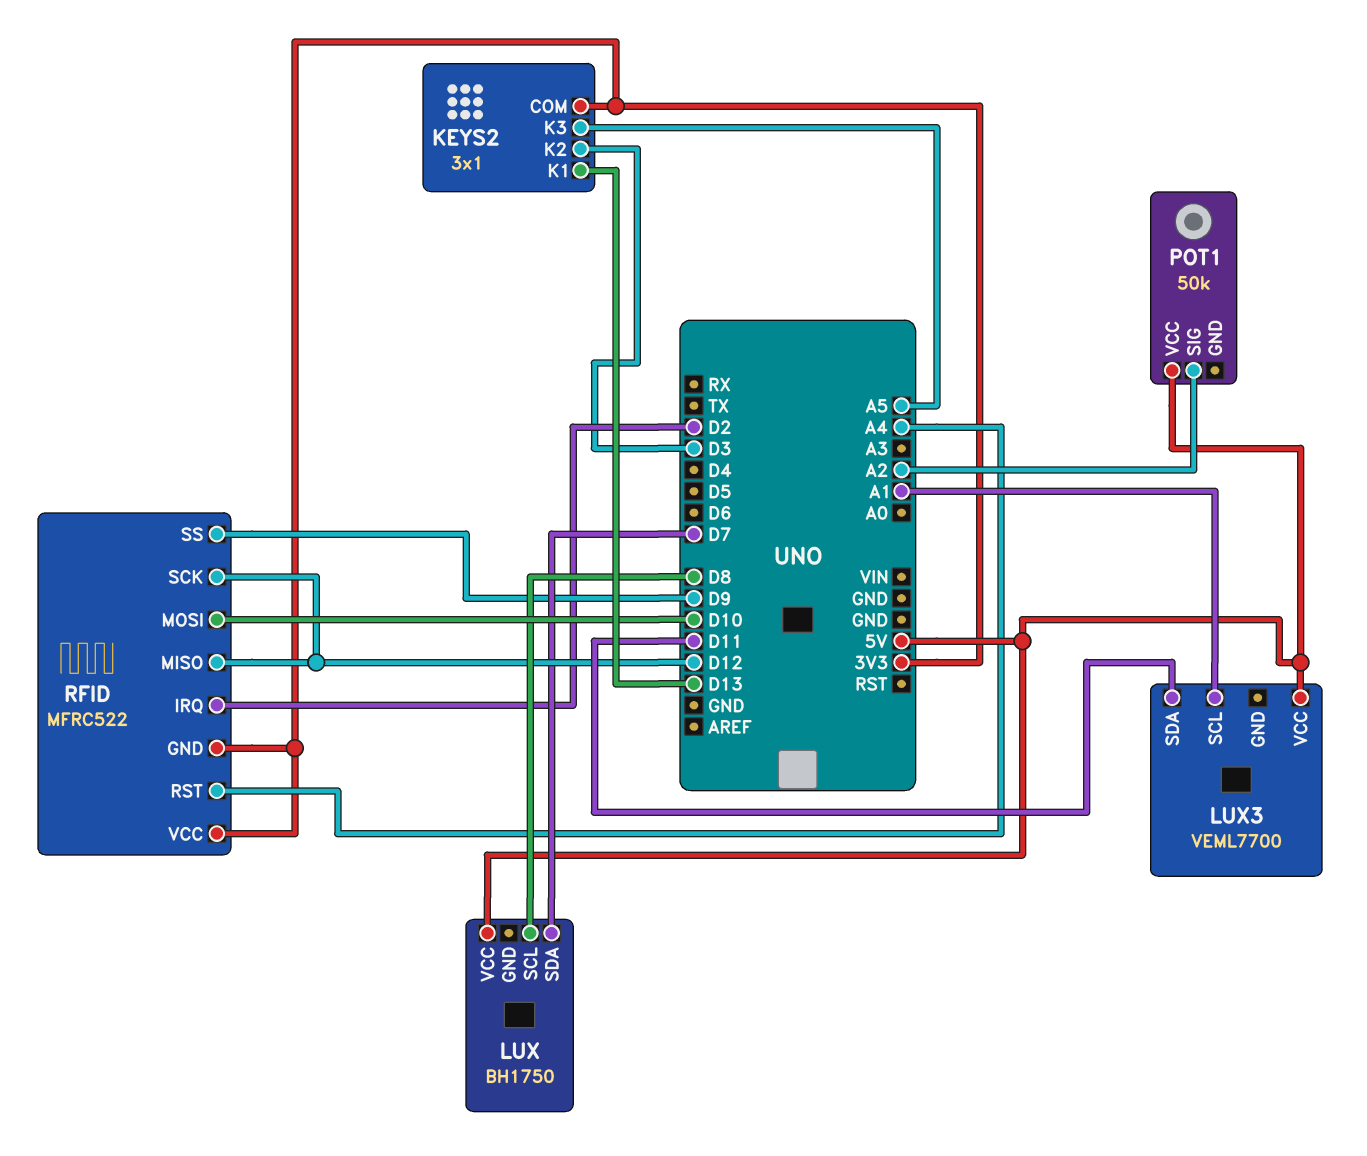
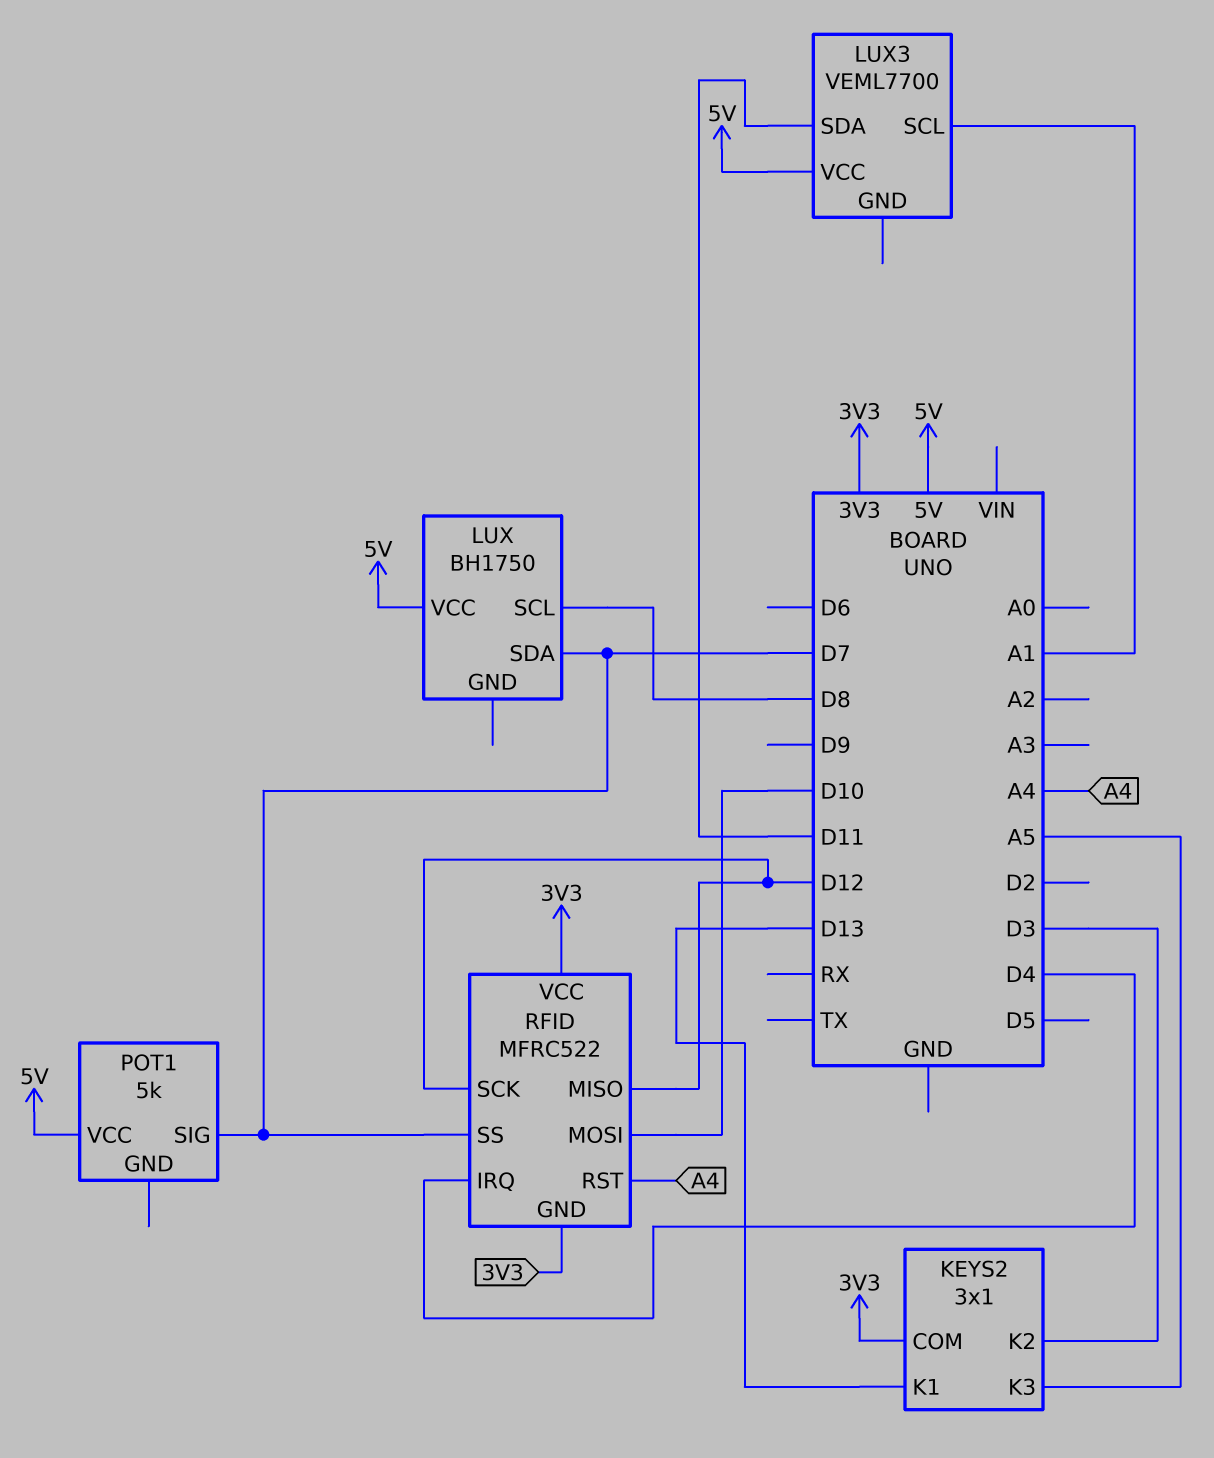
POT1: 50k -> 5k
POT1 pin SIG: A2 -> D7
RFID pin IRQ: D2 -> D4
RFID pin SS: D9 -> D7

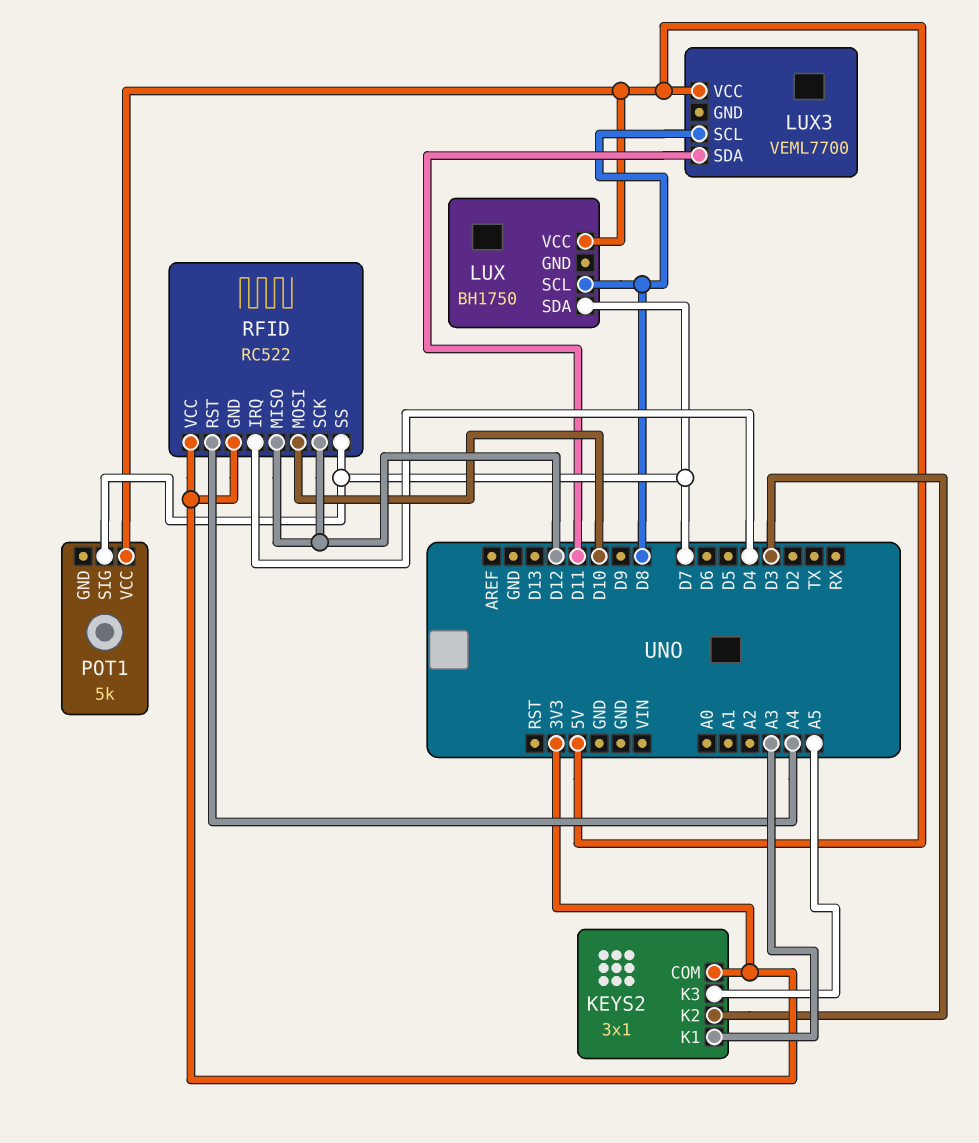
KEYS2 pin K1: D13 -> A3
LUX3 pin SCL: A1 -> D8
RFID: MFRC522 -> RC522

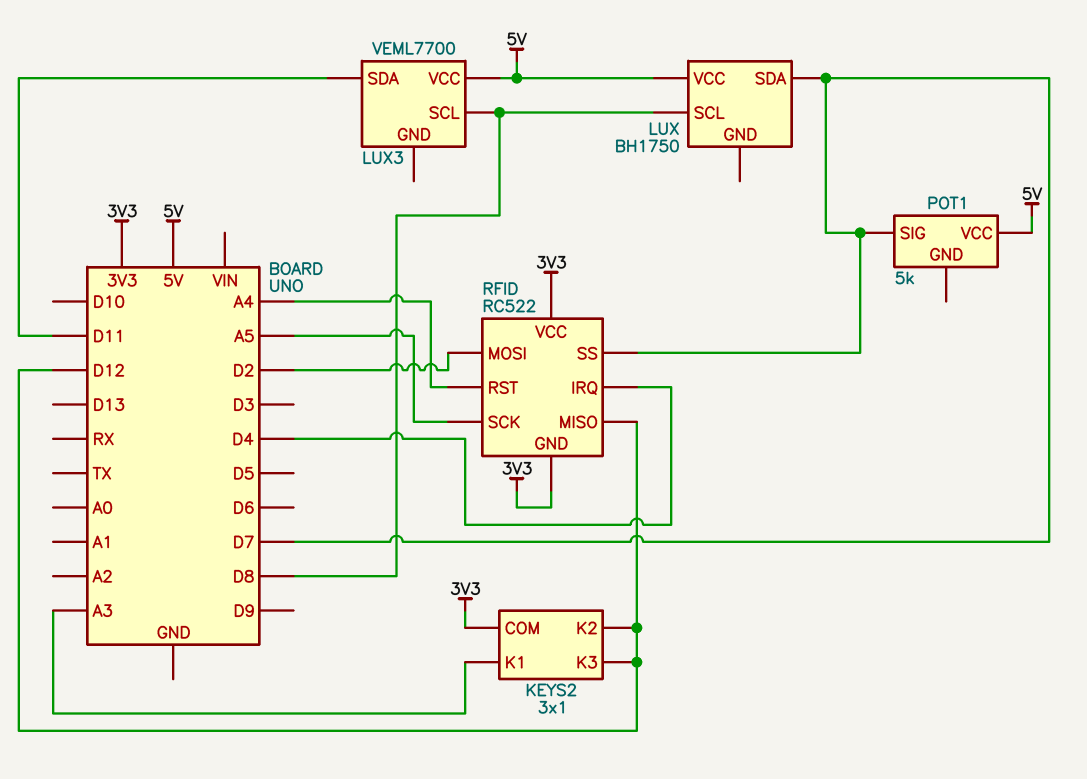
KEYS2 pin K2: D3 -> D12
KEYS2 pin K3: A5 -> D12
RFID pin MOSI: D10 -> D2
RFID pin SCK: D12 -> A5

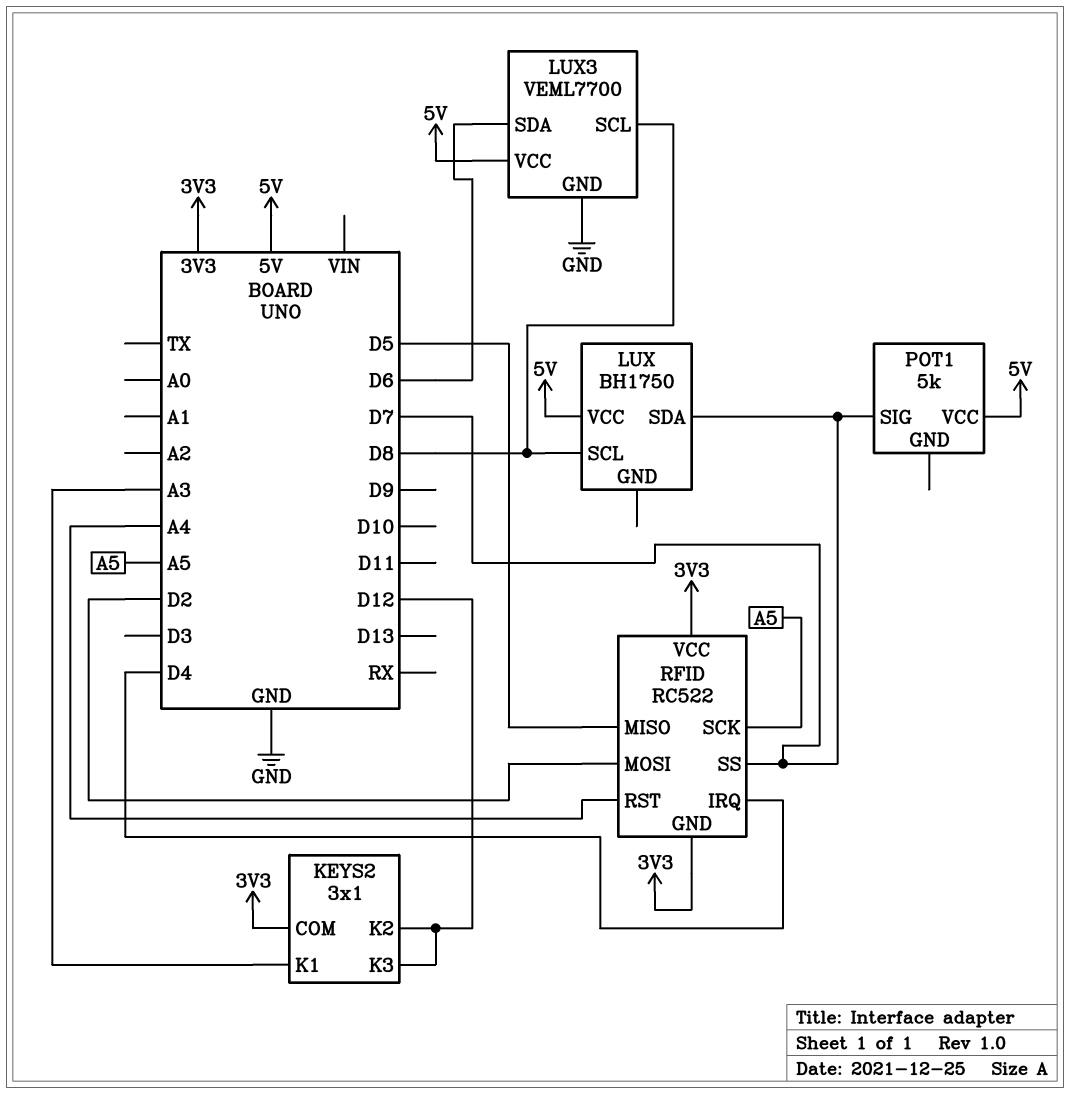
LUX3 pin GND: none -> GND
LUX3 pin SDA: D11 -> D6
RFID pin MISO: D12 -> D5

